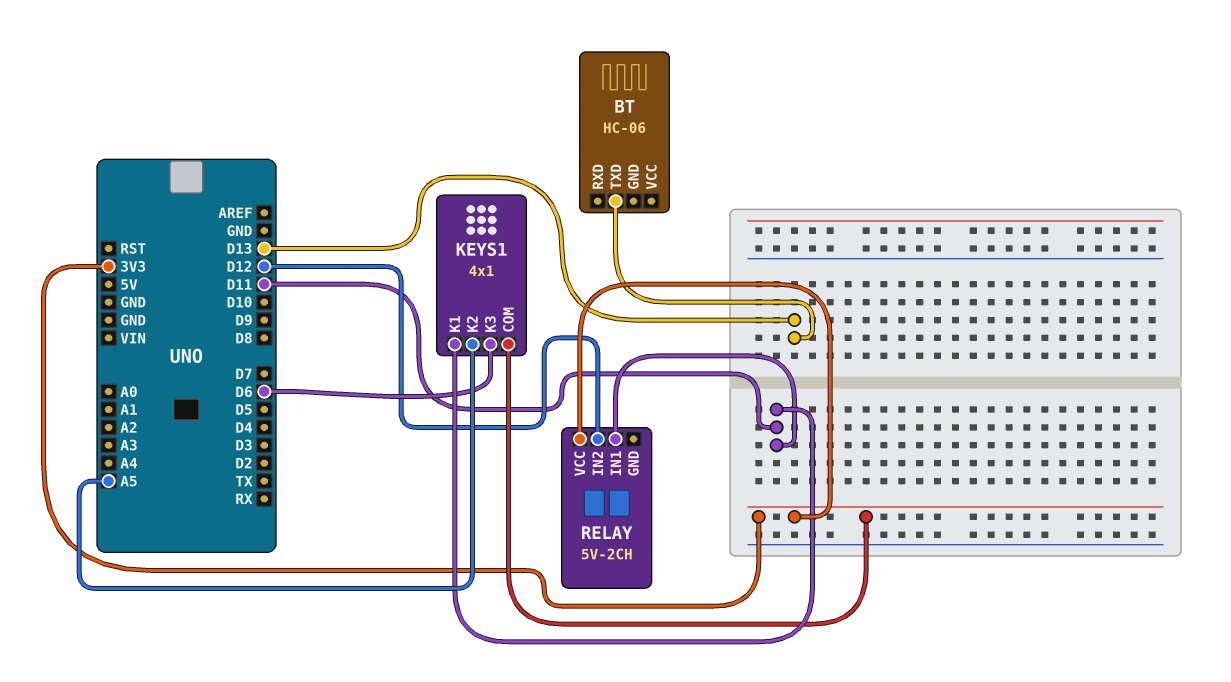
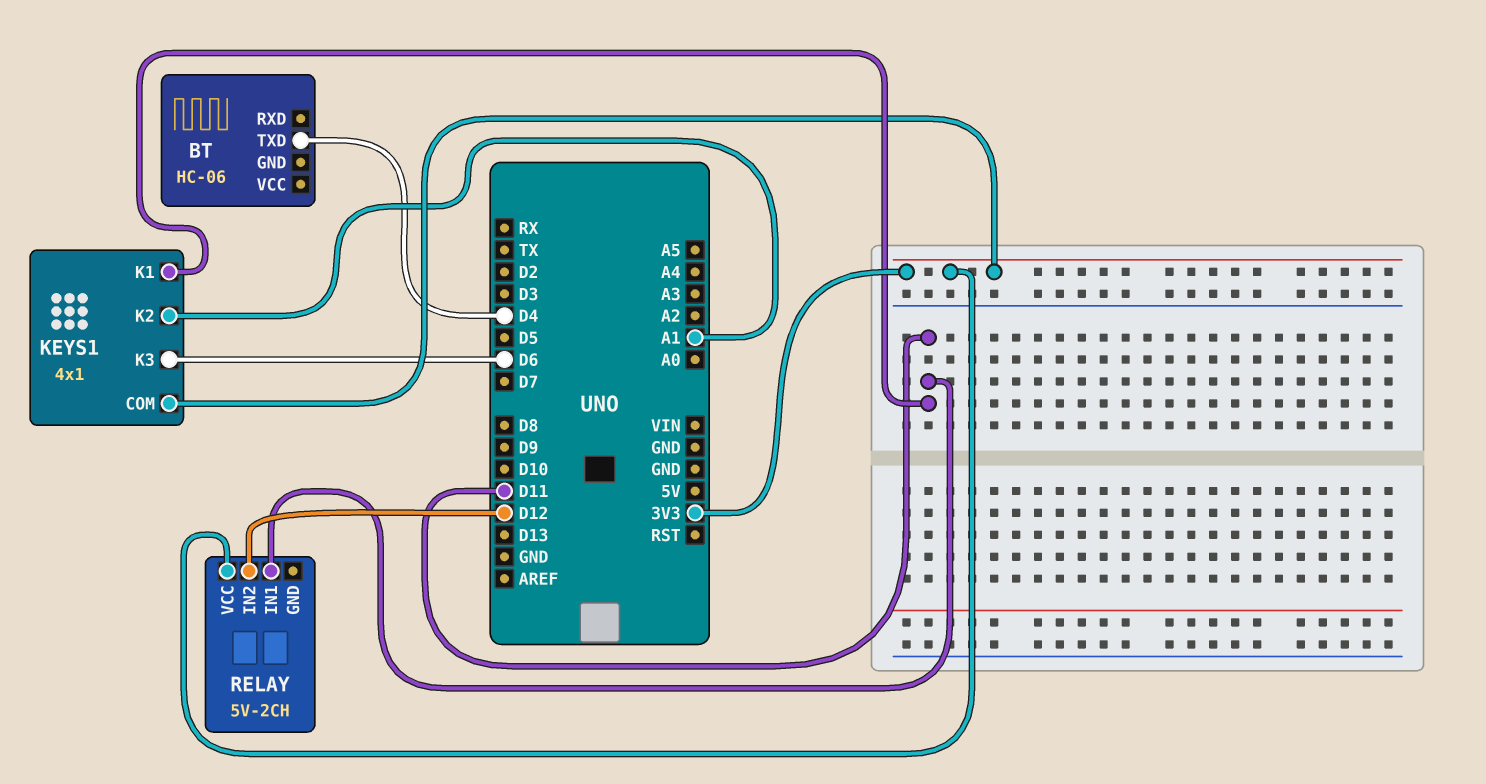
BT pin TXD: D13 -> D4
KEYS1 pin K2: A5 -> A1

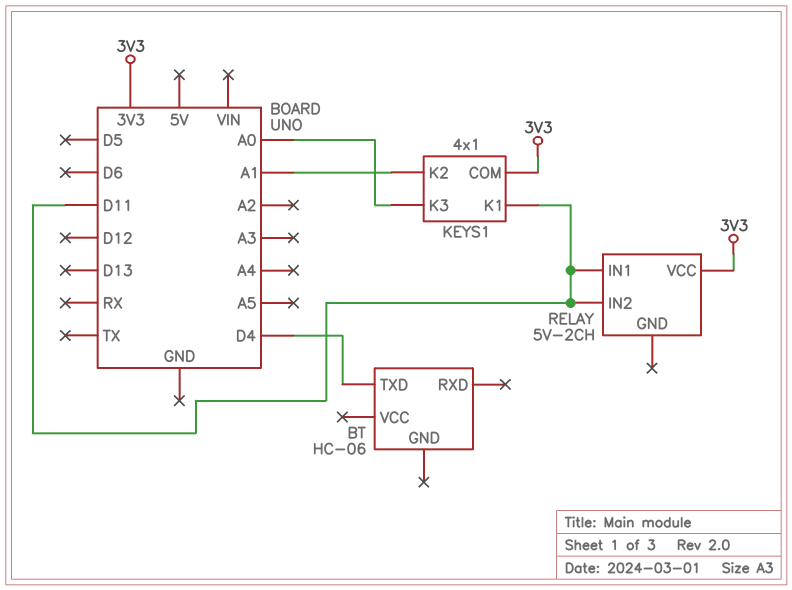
KEYS1 pin K3: D6 -> A0
RELAY pin IN2: D12 -> D11

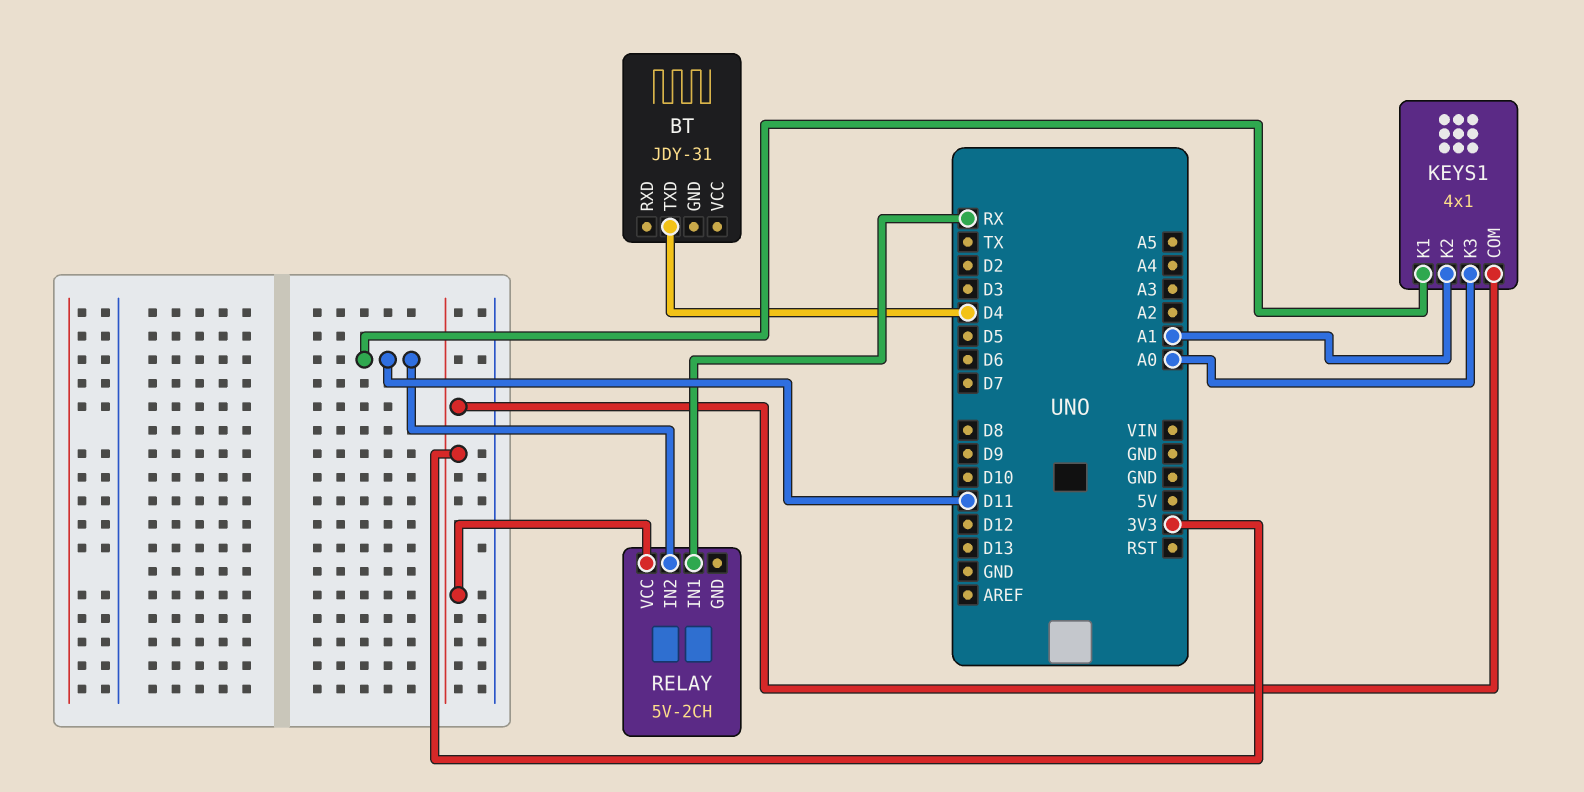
BT: HC-06 -> JDY-31
RELAY pin IN1: D11 -> RX

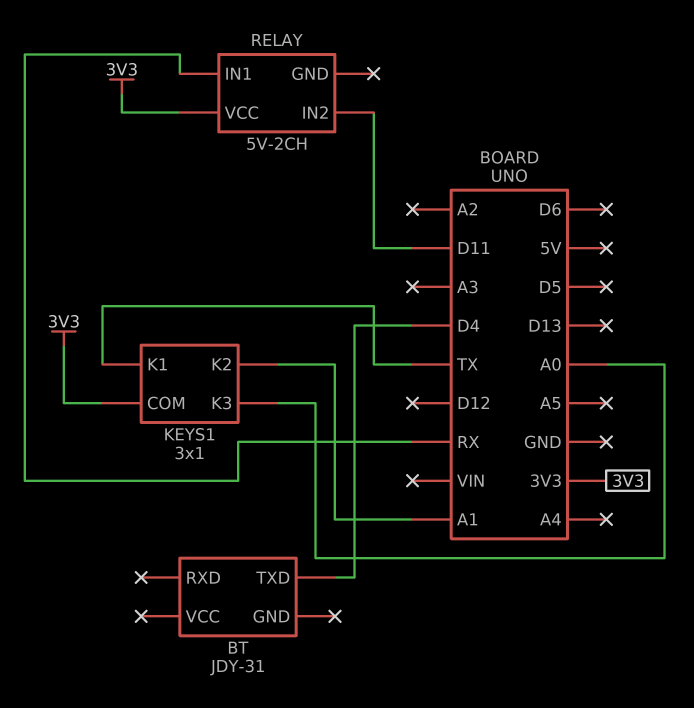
KEYS1: 4x1 -> 3x1
KEYS1 pin K1: D11 -> TX

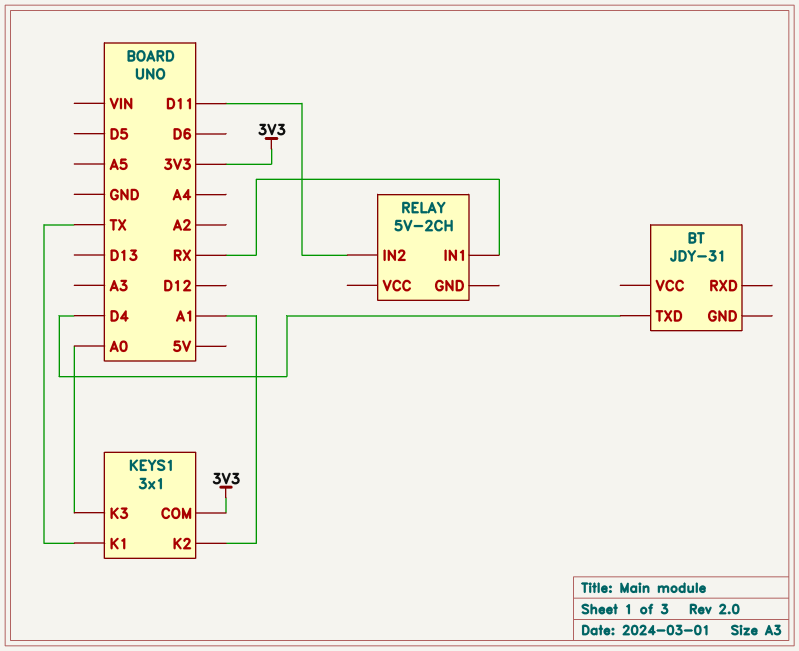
RELAY pin VCC: 3V3 -> none

